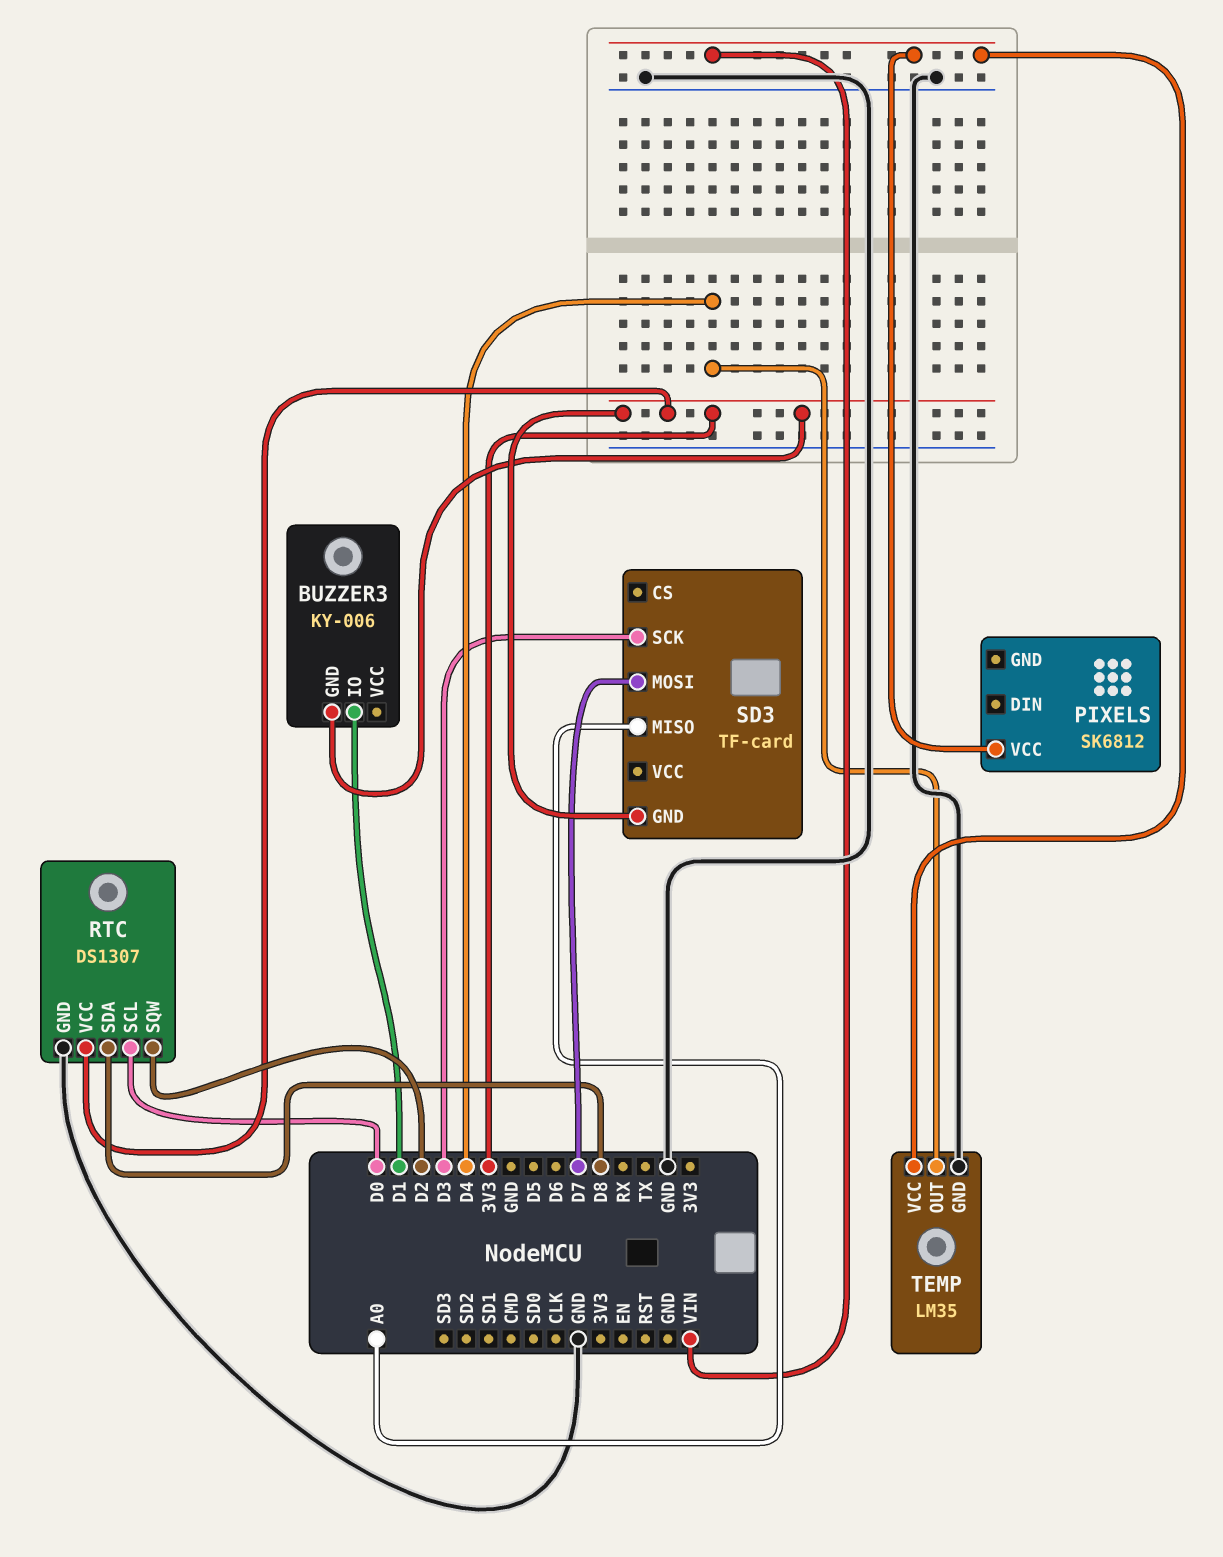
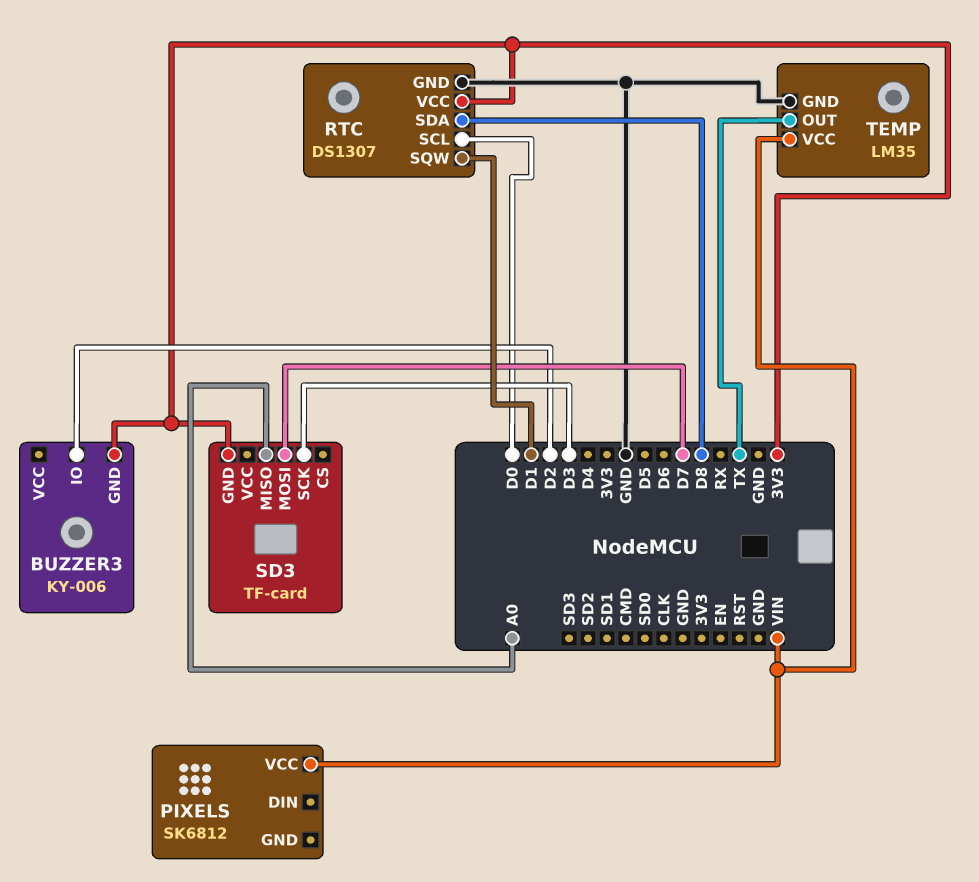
BUZZER3 pin IO: D1 -> D2
RTC pin SQW: D2 -> D1
TEMP pin OUT: D4 -> TX

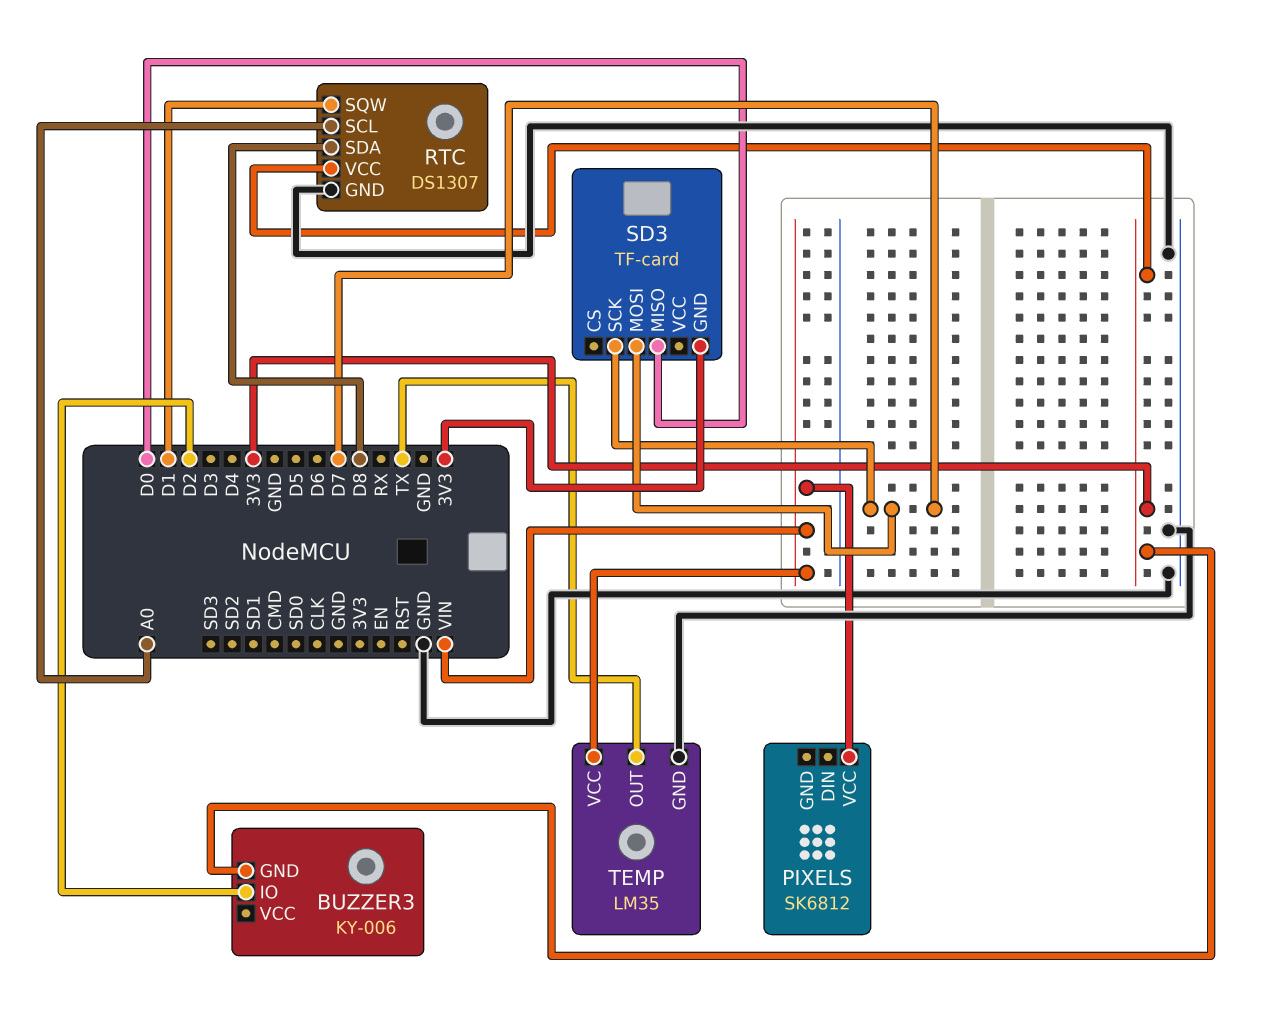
RTC pin SCL: D0 -> A0
SD3 pin MISO: A0 -> D0
SD3 pin SCK: D3 -> D7

